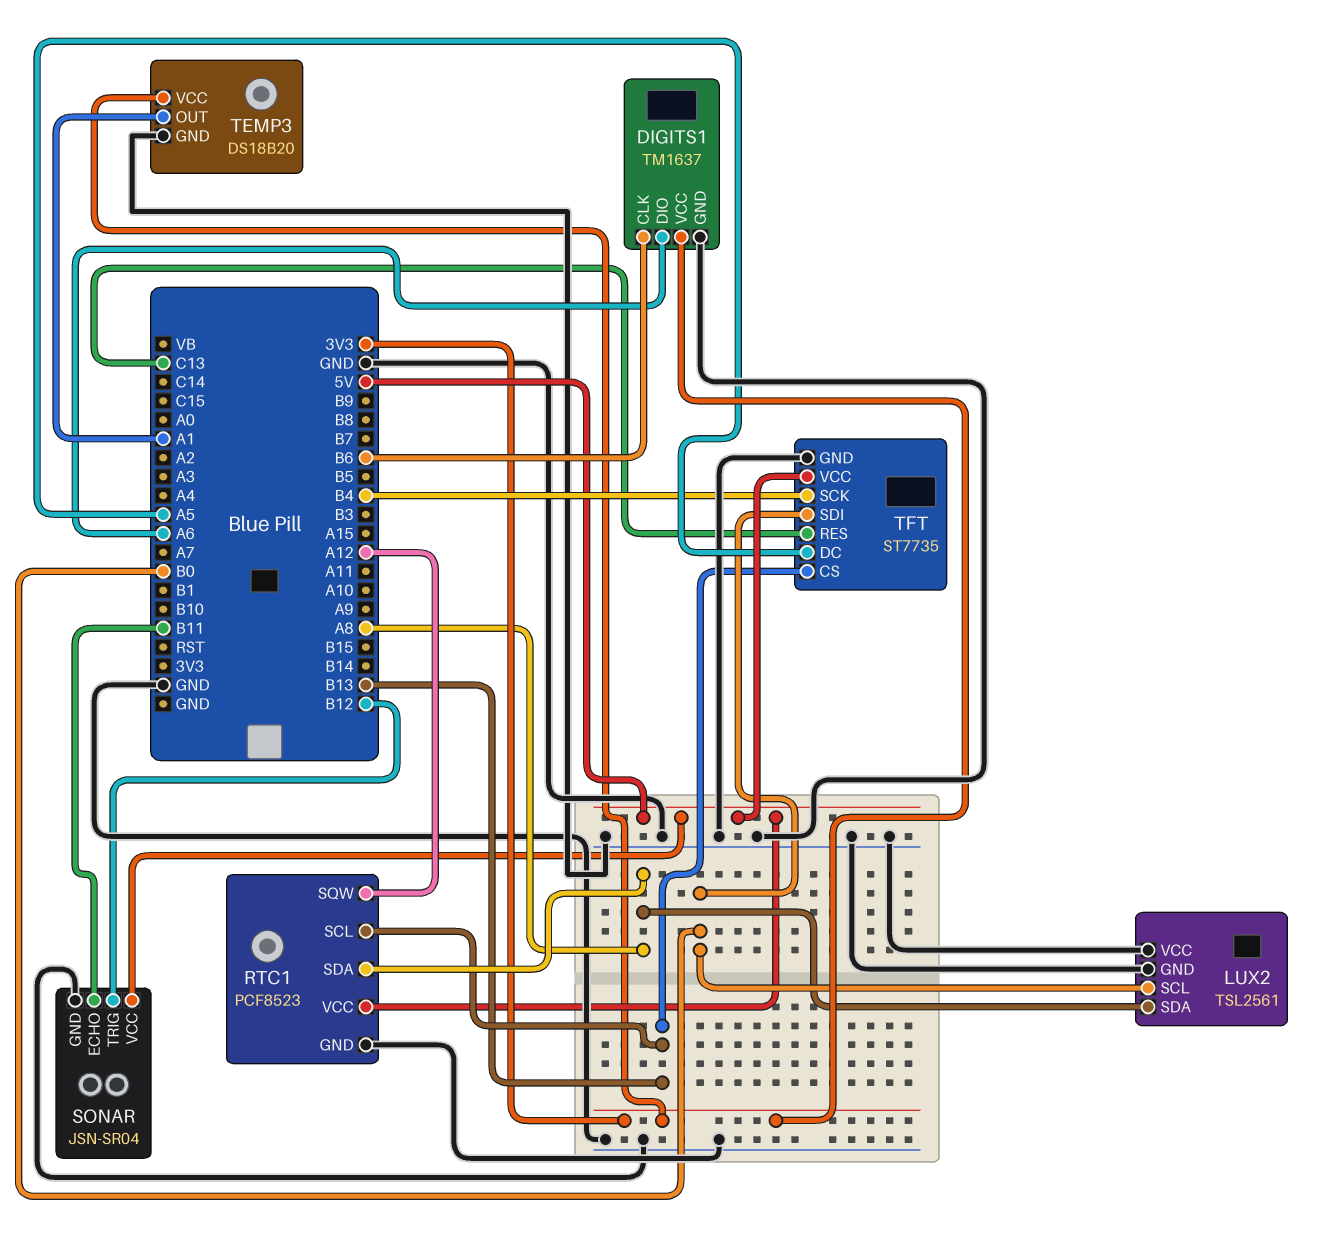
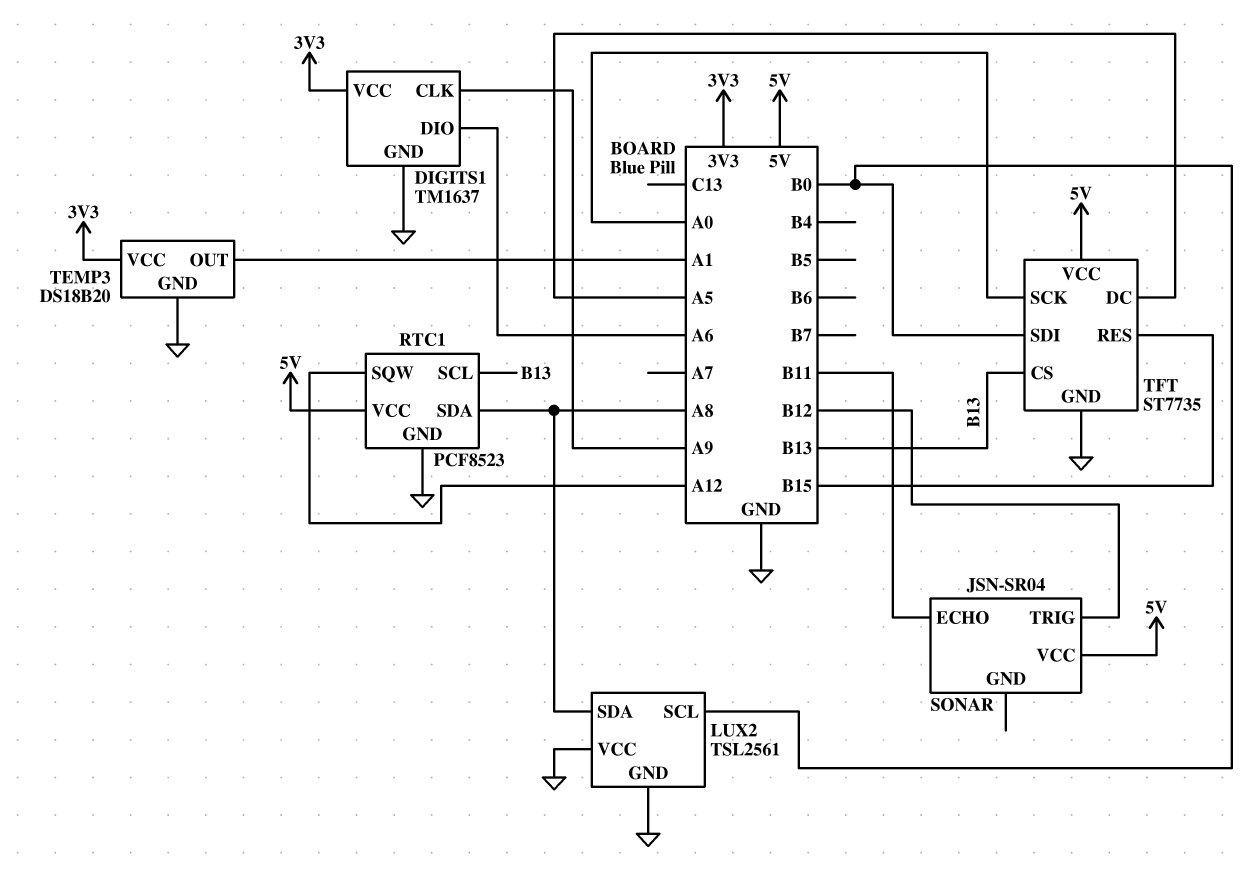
DIGITS1 pin CLK: B6 -> A9
SONAR pin GND: GND -> none
TFT pin RES: C13 -> B15
TFT pin SCK: B4 -> A0

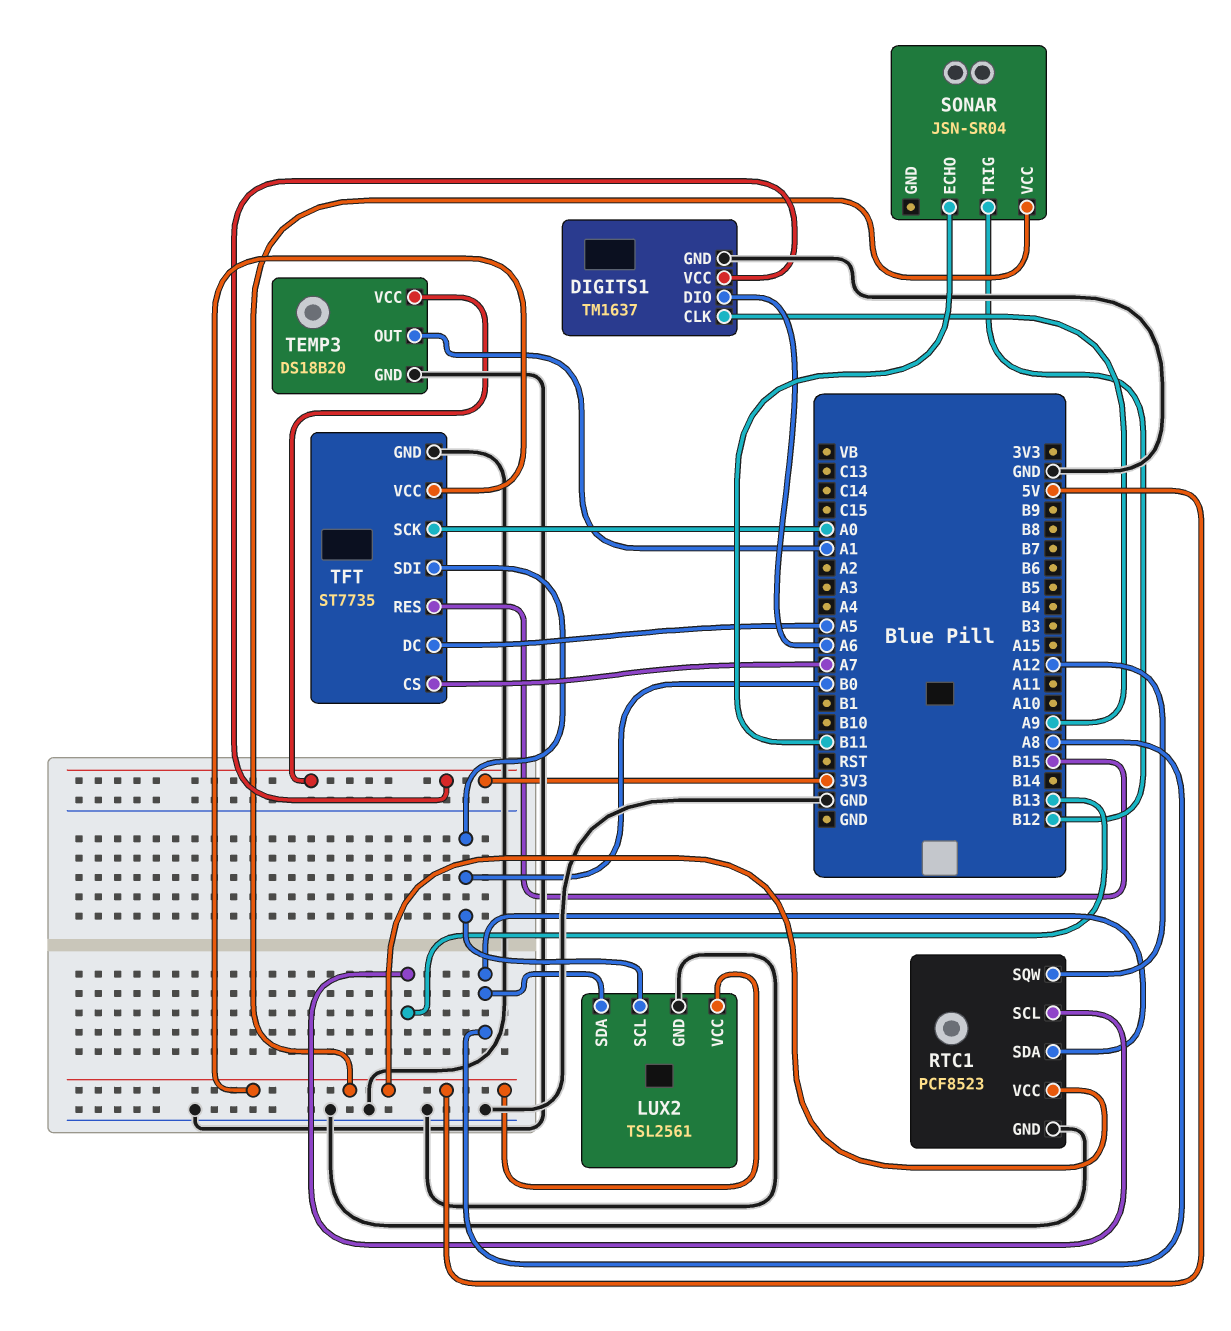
LUX2 pin VCC: GND -> 5V
TFT pin CS: B13 -> A7

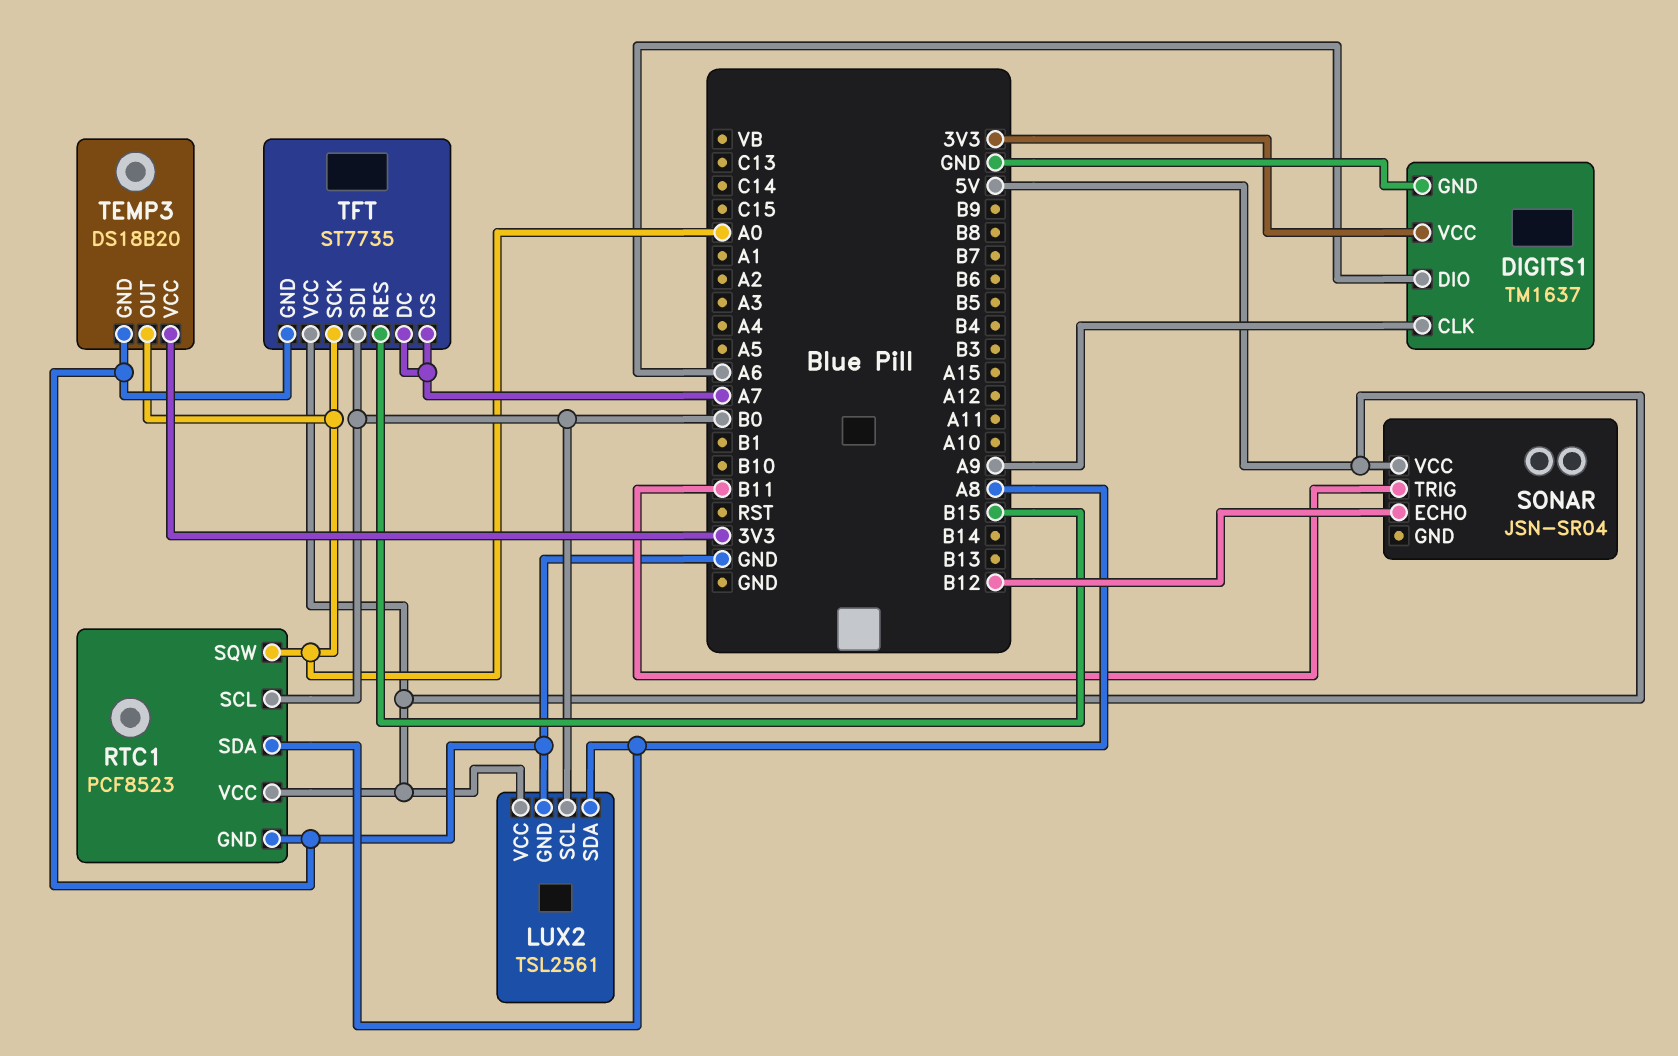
RTC1 pin SCL: B13 -> B0
RTC1 pin SQW: A12 -> A0
SONAR pin ECHO: B11 -> B12
SONAR pin TRIG: B12 -> B11
TEMP3 pin OUT: A1 -> A0
TFT pin DC: A5 -> A7

